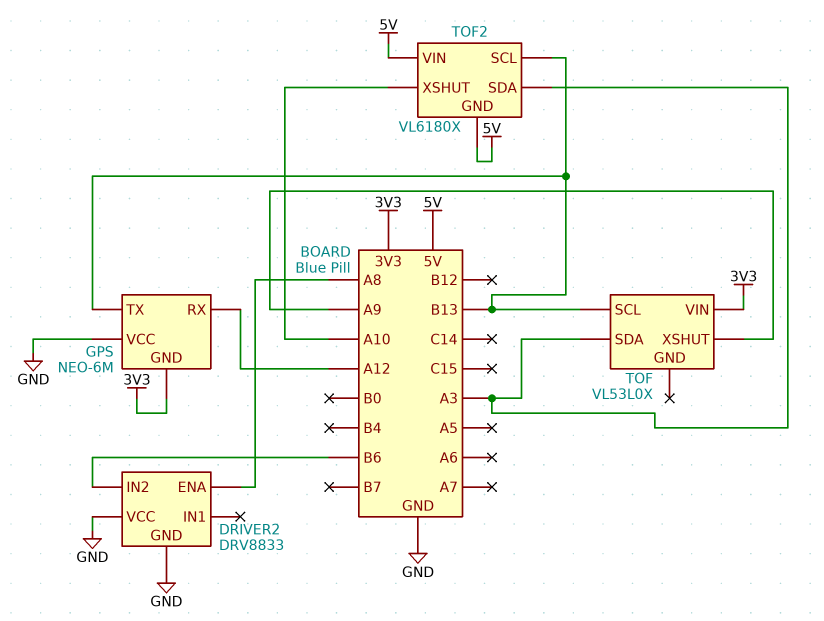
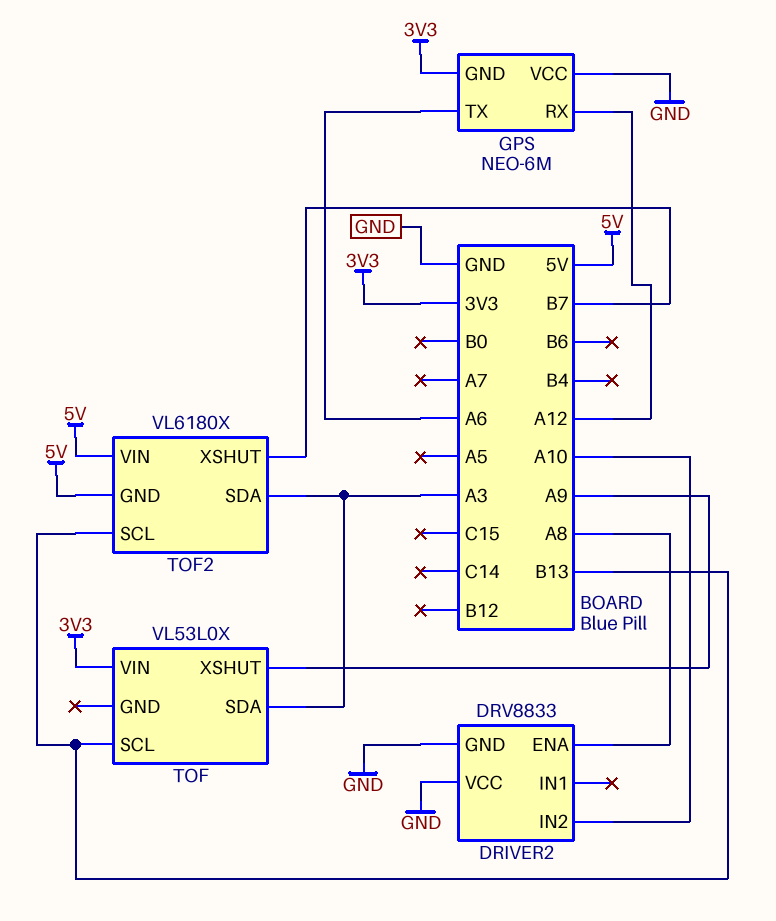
DRIVER2 pin IN2: B6 -> A10
GPS pin TX: B13 -> A6
TOF2 pin XSHUT: A10 -> B7

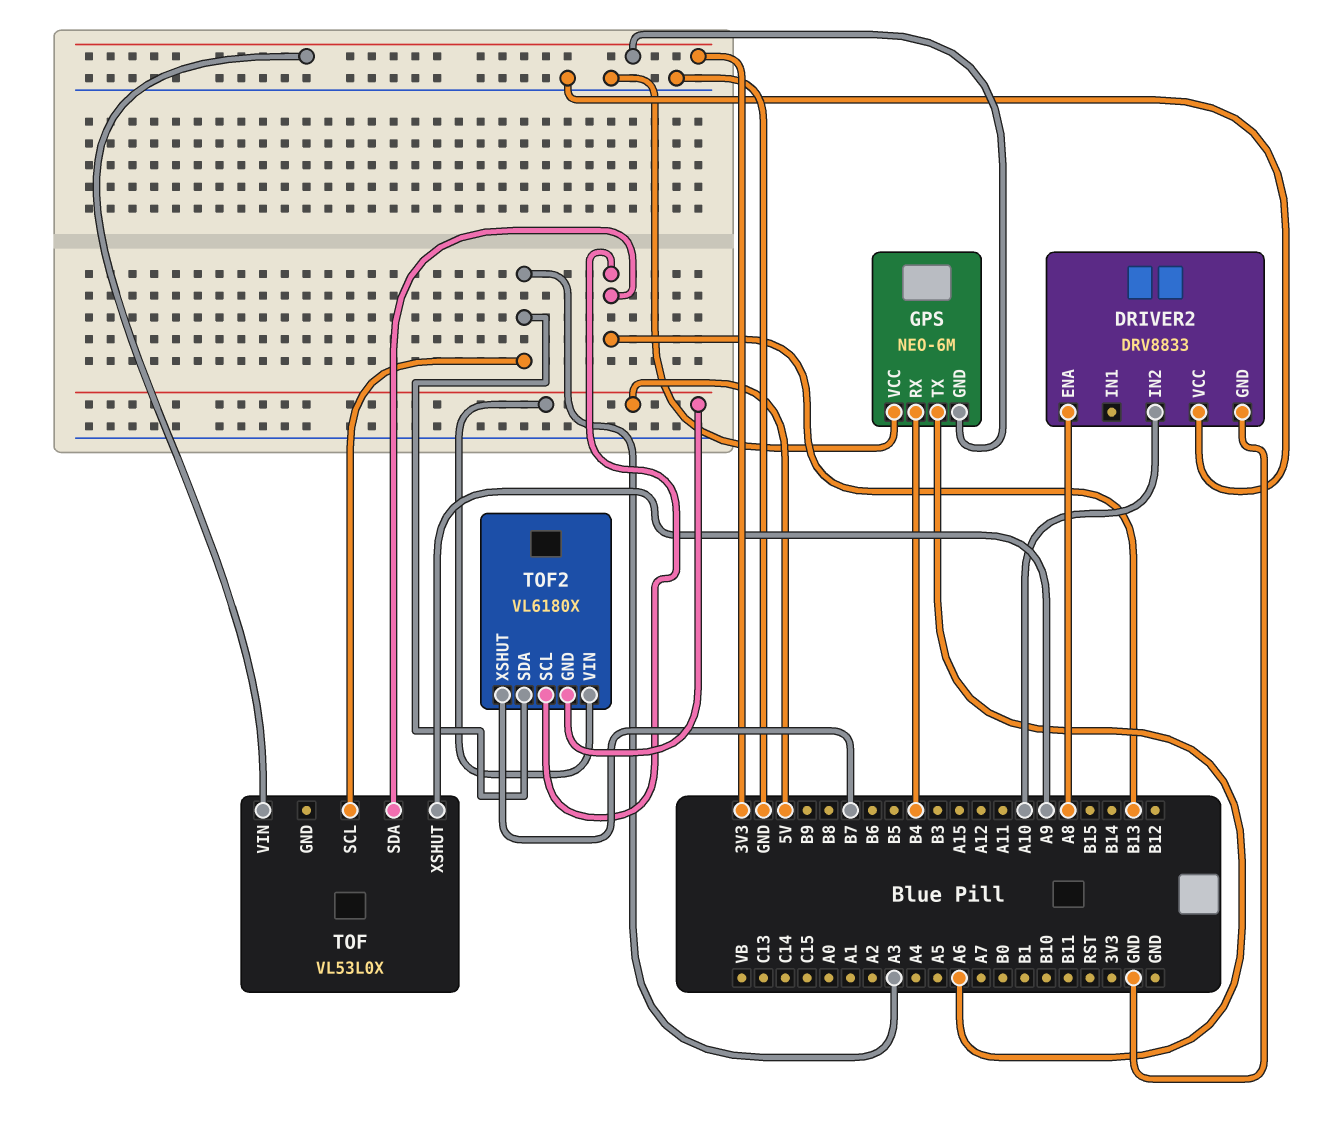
GPS pin RX: A12 -> B4
TOF pin SCL: B13 -> A3
TOF pin SDA: A3 -> B13

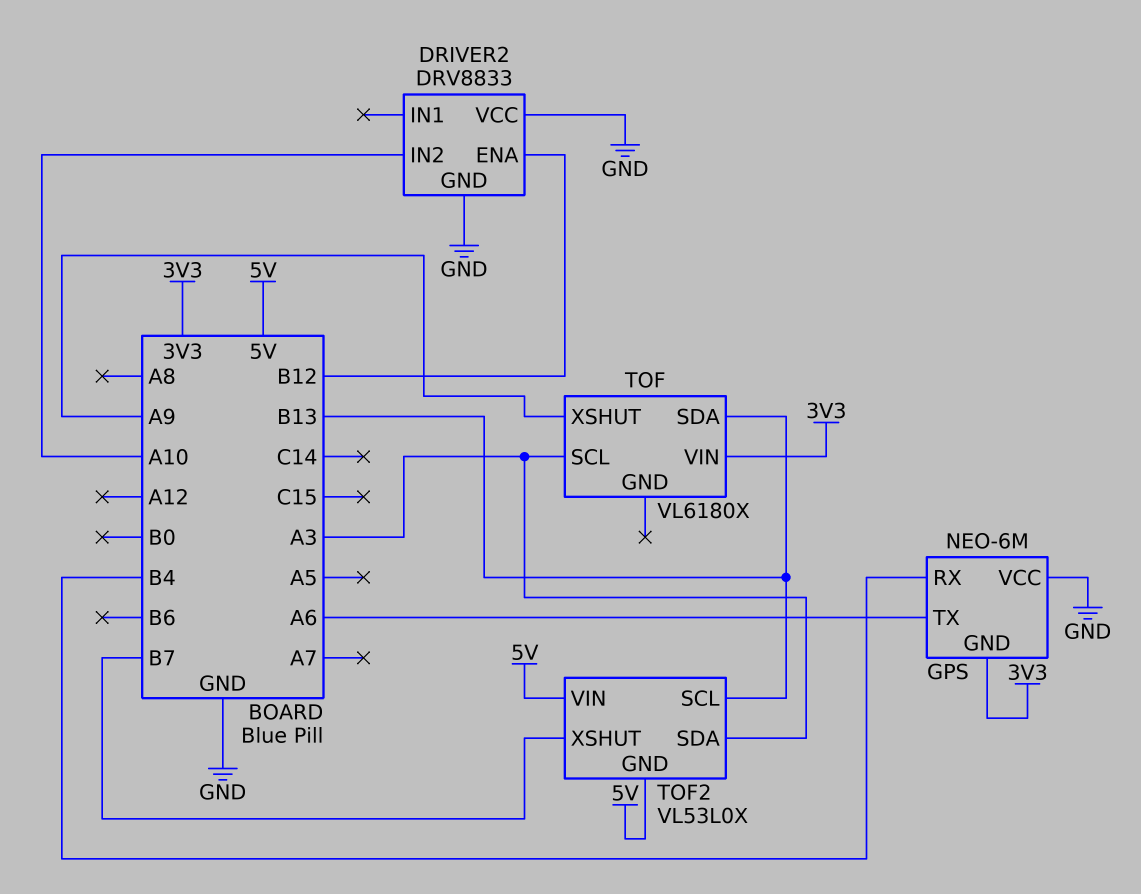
DRIVER2 pin ENA: A8 -> B12
TOF: VL53L0X -> VL6180X
TOF2: VL6180X -> VL53L0X

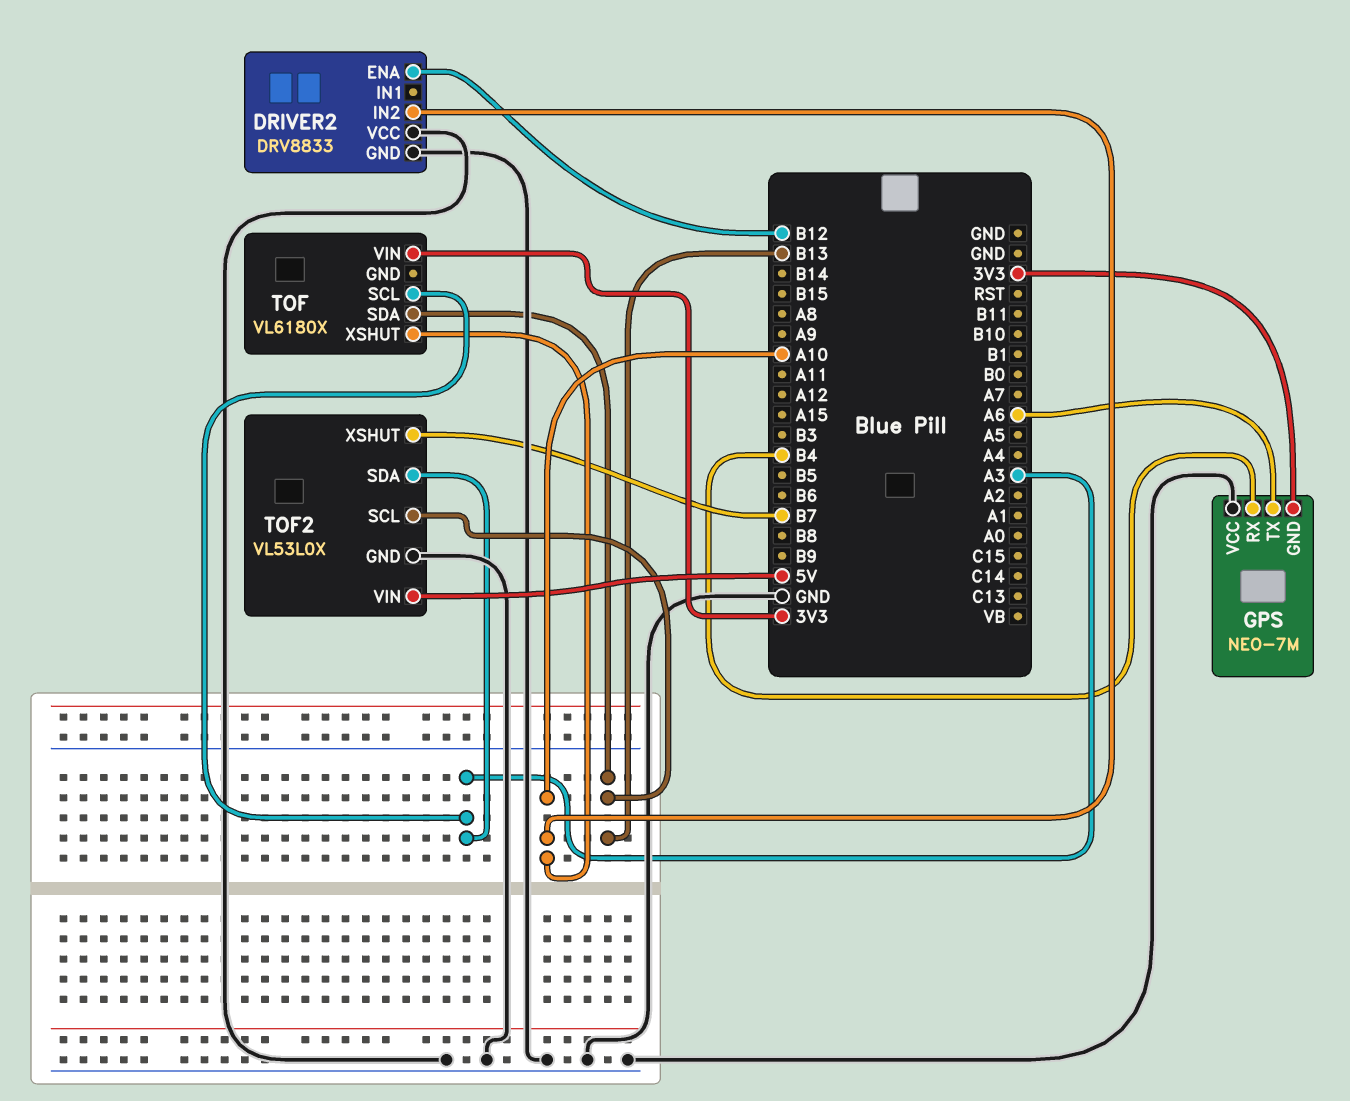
GPS: NEO-6M -> NEO-7M
TOF pin XSHUT: A9 -> A10
TOF2 pin GND: 5V -> GND

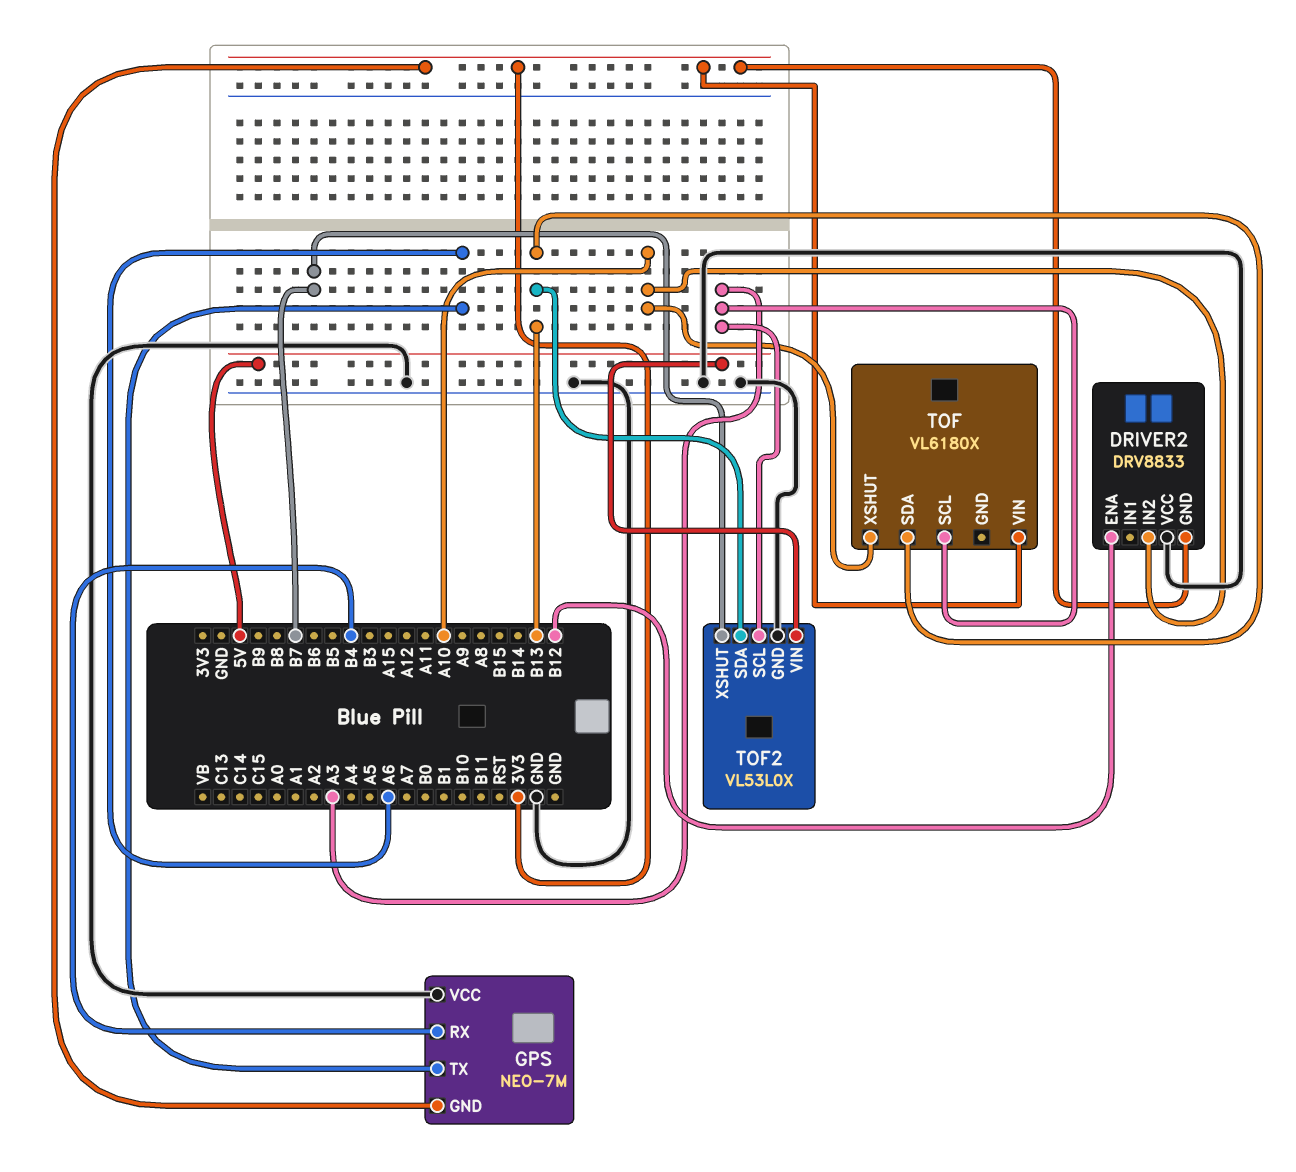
DRIVER2 pin GND: GND -> 3V3
TOF2 pin SCL: B13 -> A3
TOF2 pin SDA: A3 -> B13

